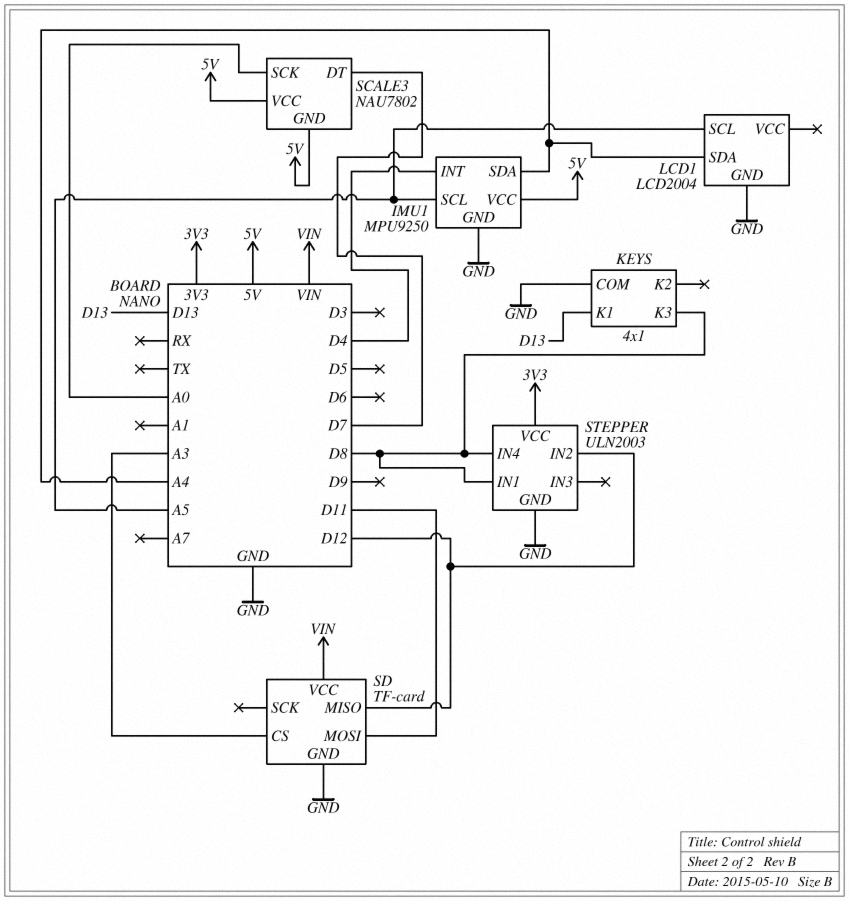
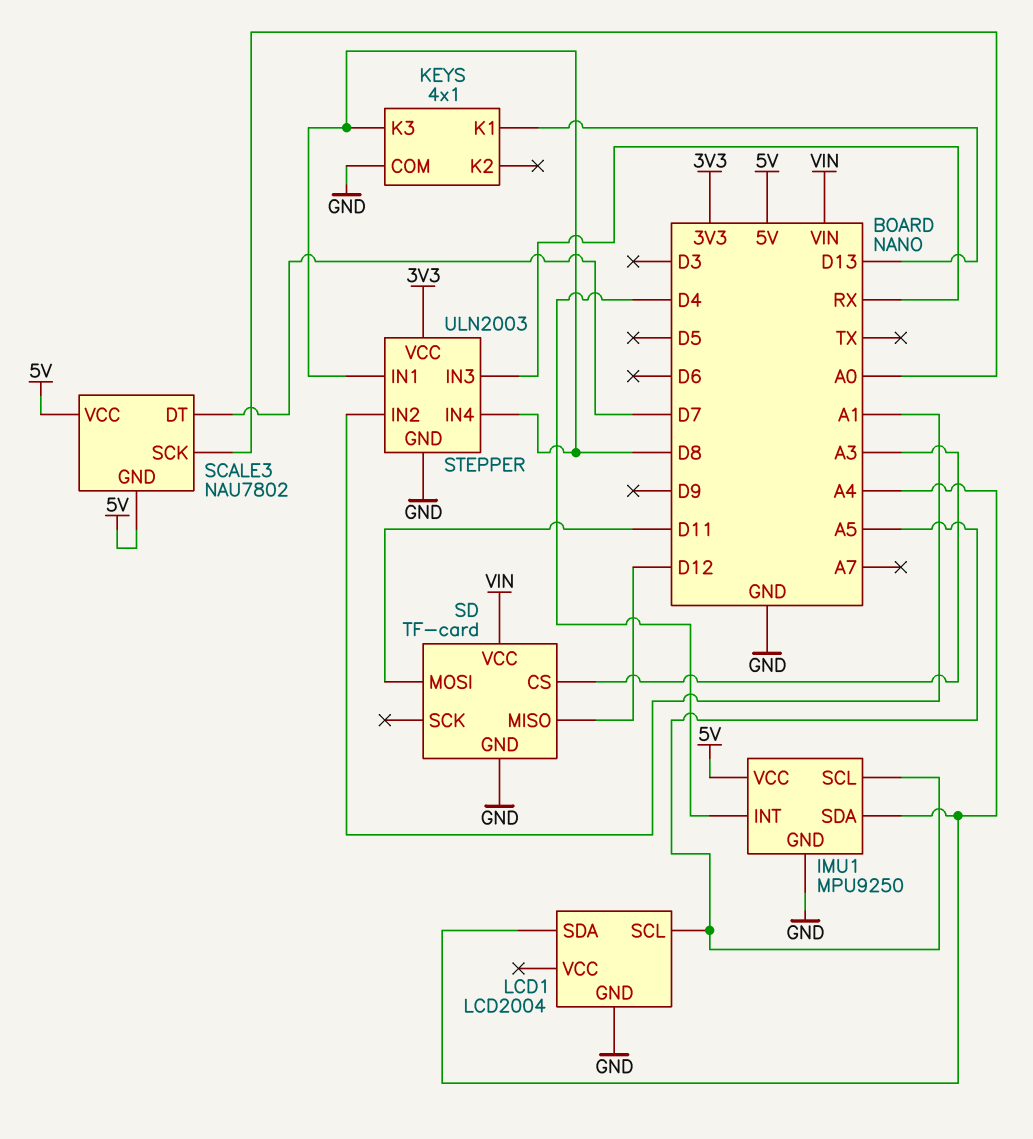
STEPPER pin IN2: D12 -> A1
STEPPER pin IN3: none -> RX

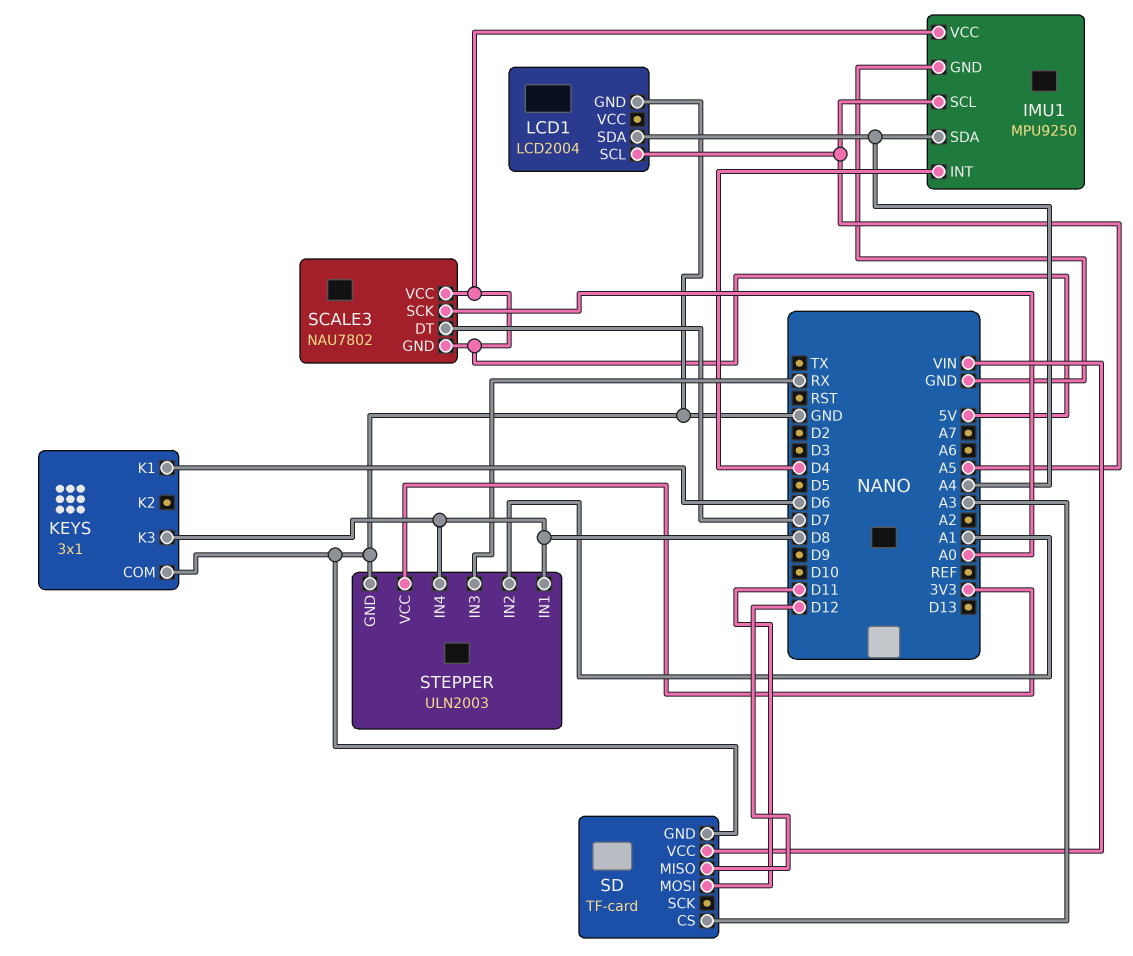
KEYS: 4x1 -> 3x1
KEYS pin K1: D13 -> D6

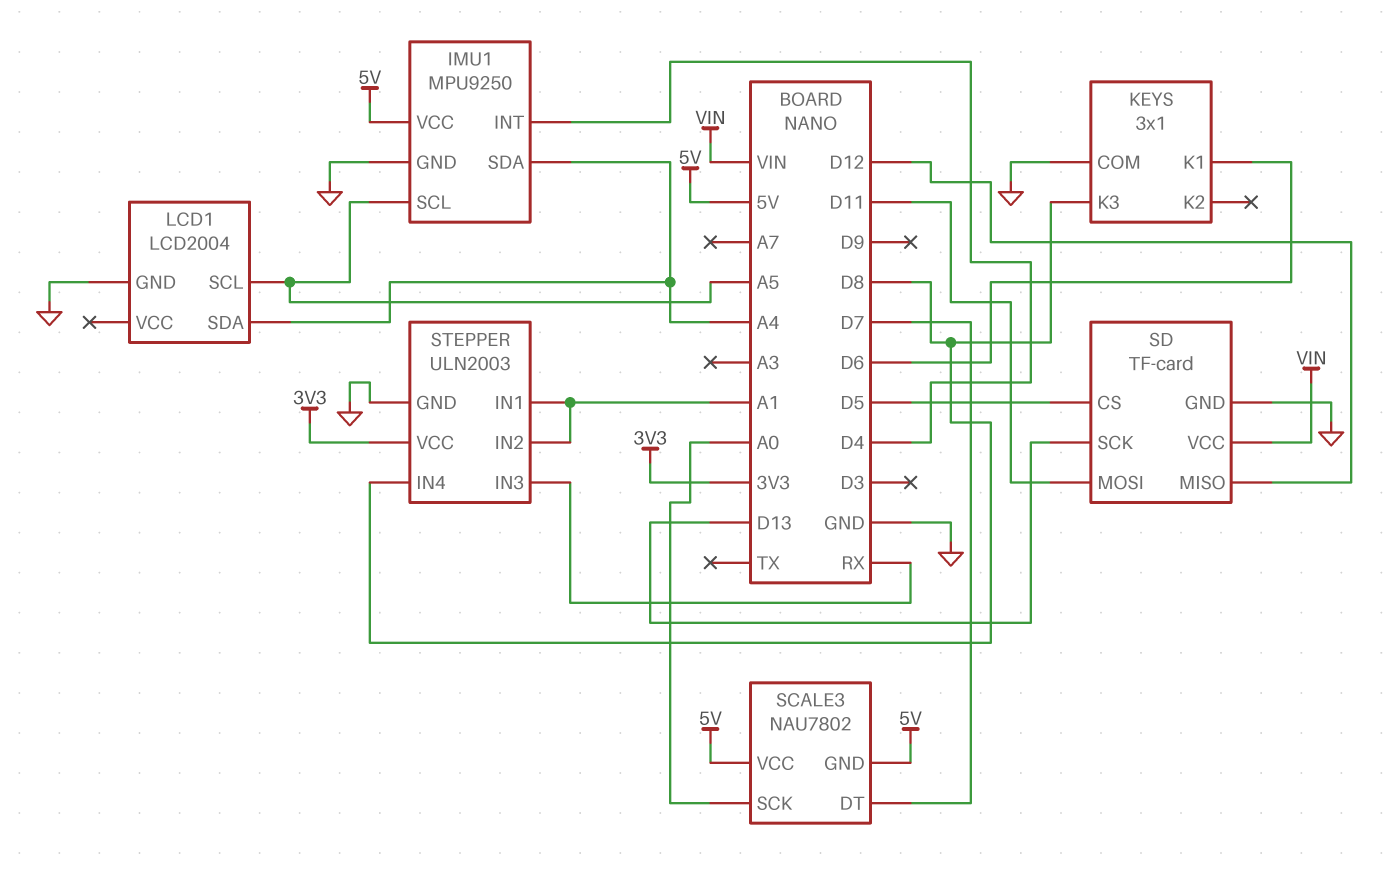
SD pin CS: A3 -> D5
SD pin SCK: none -> D13
STEPPER pin IN1: D8 -> A1

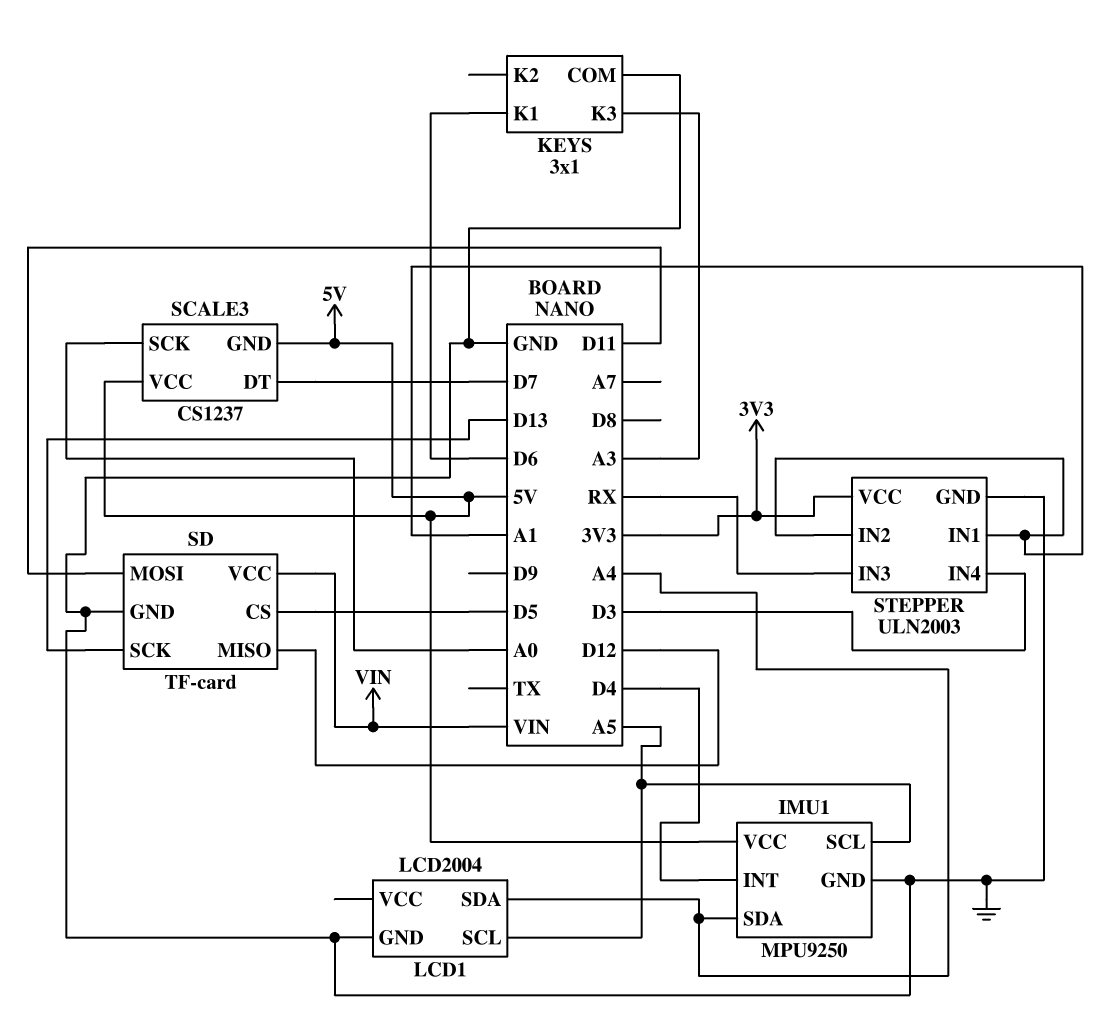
KEYS pin K3: D8 -> A3
SCALE3: NAU7802 -> CS1237
STEPPER pin IN4: D8 -> D3

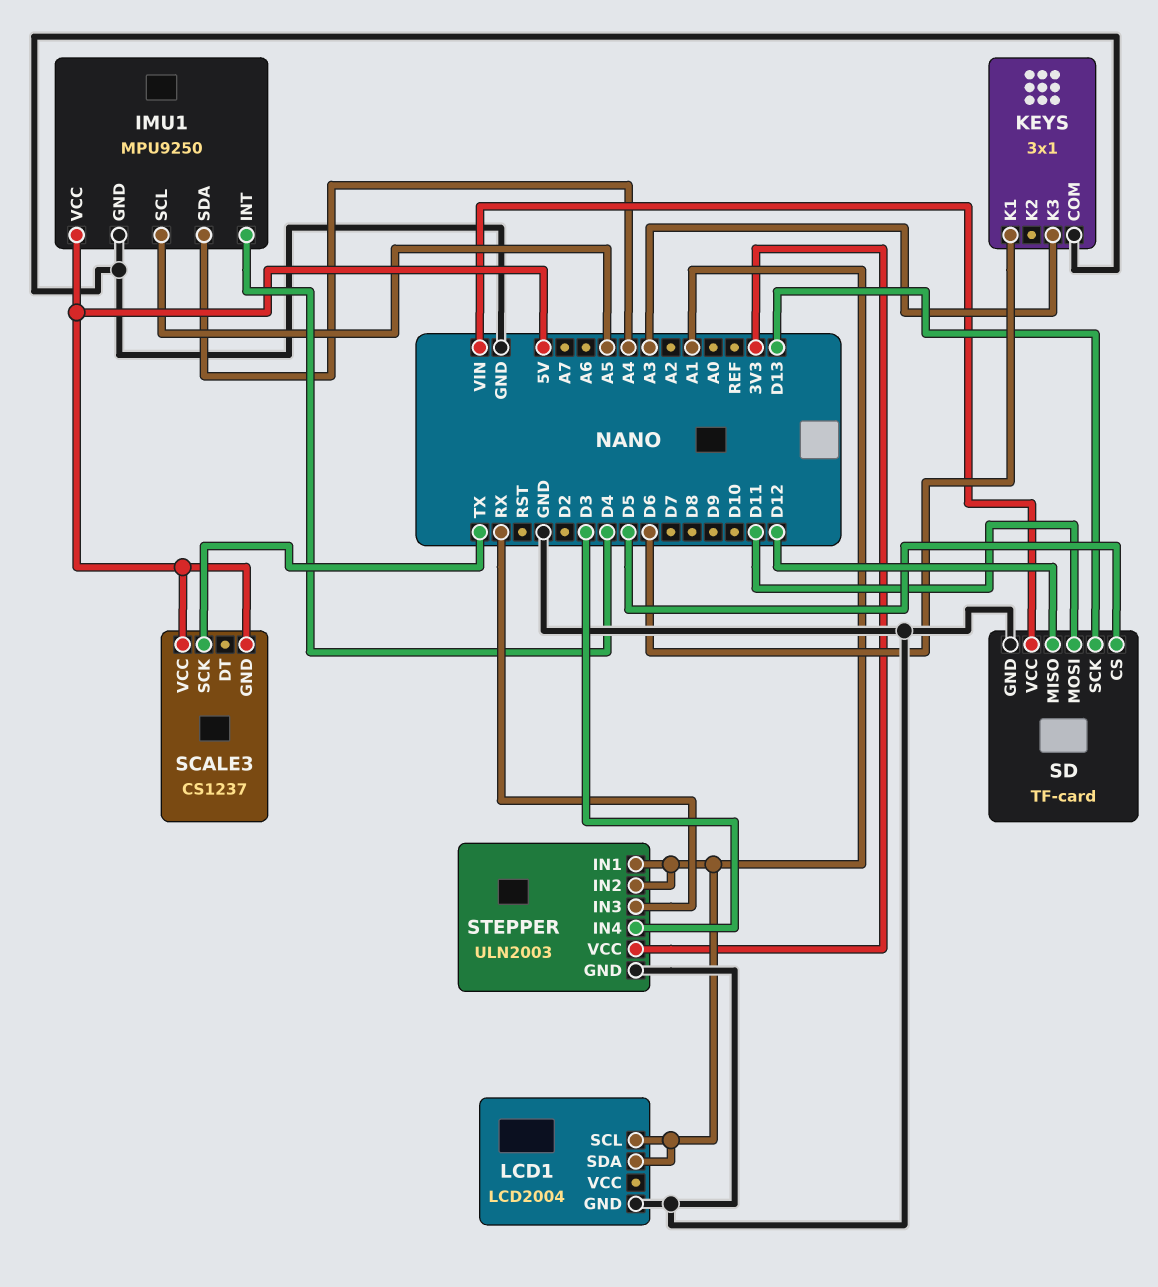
LCD1 pin SCL: A5 -> A1
LCD1 pin SDA: A4 -> A1
SCALE3 pin DT: D7 -> none
SCALE3 pin SCK: A0 -> TX

